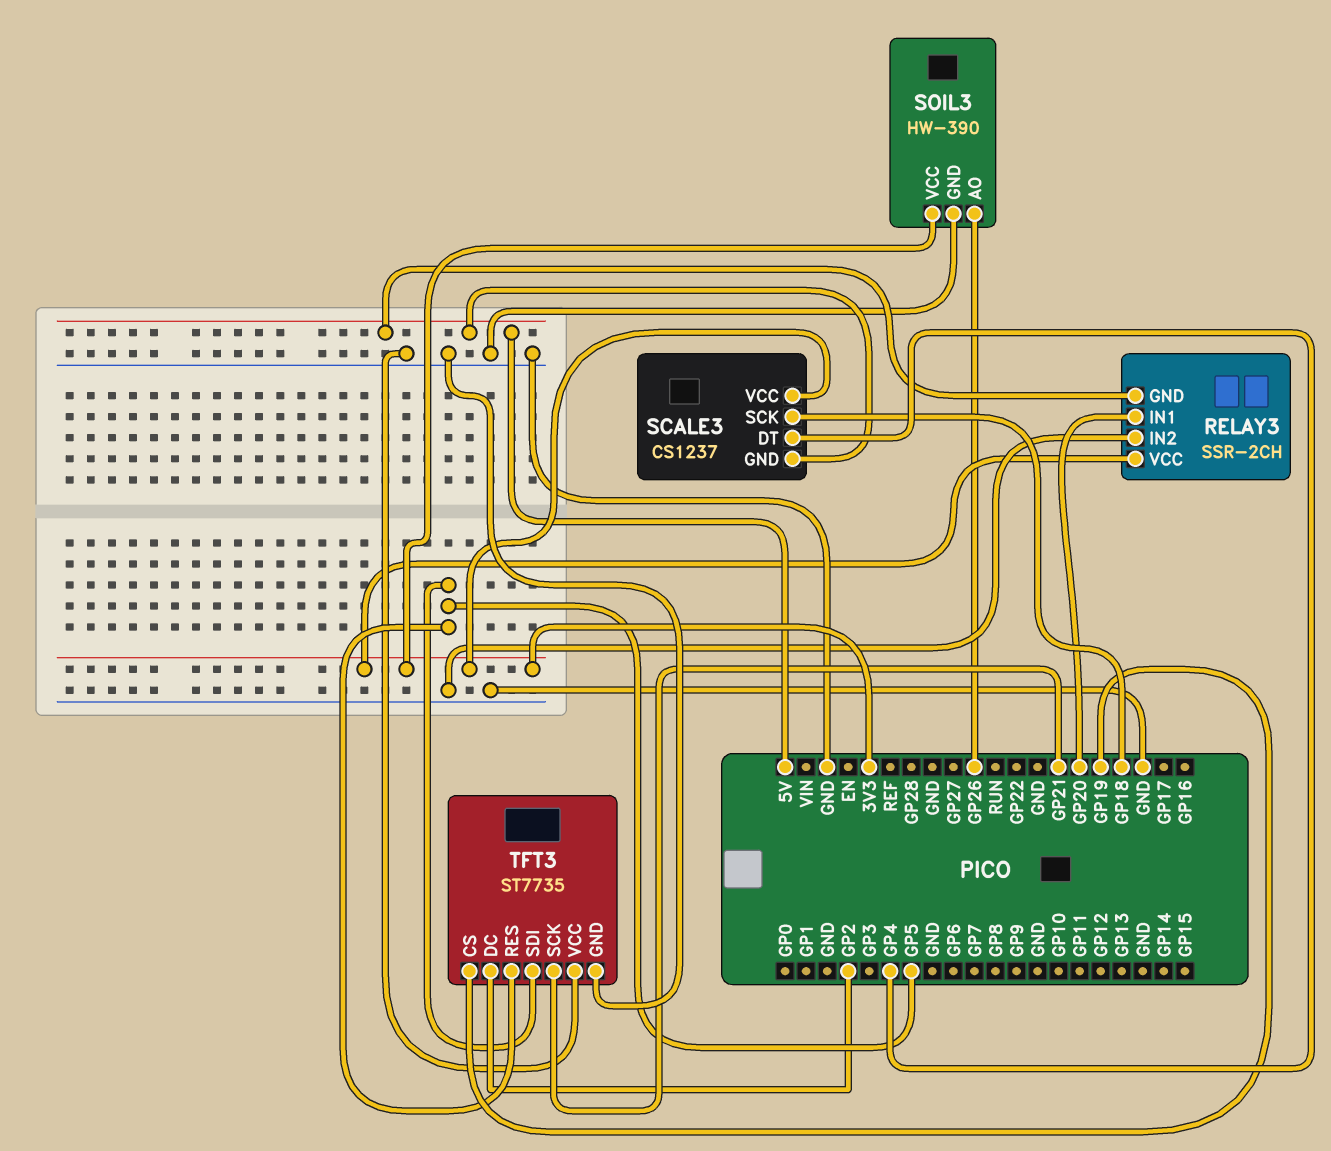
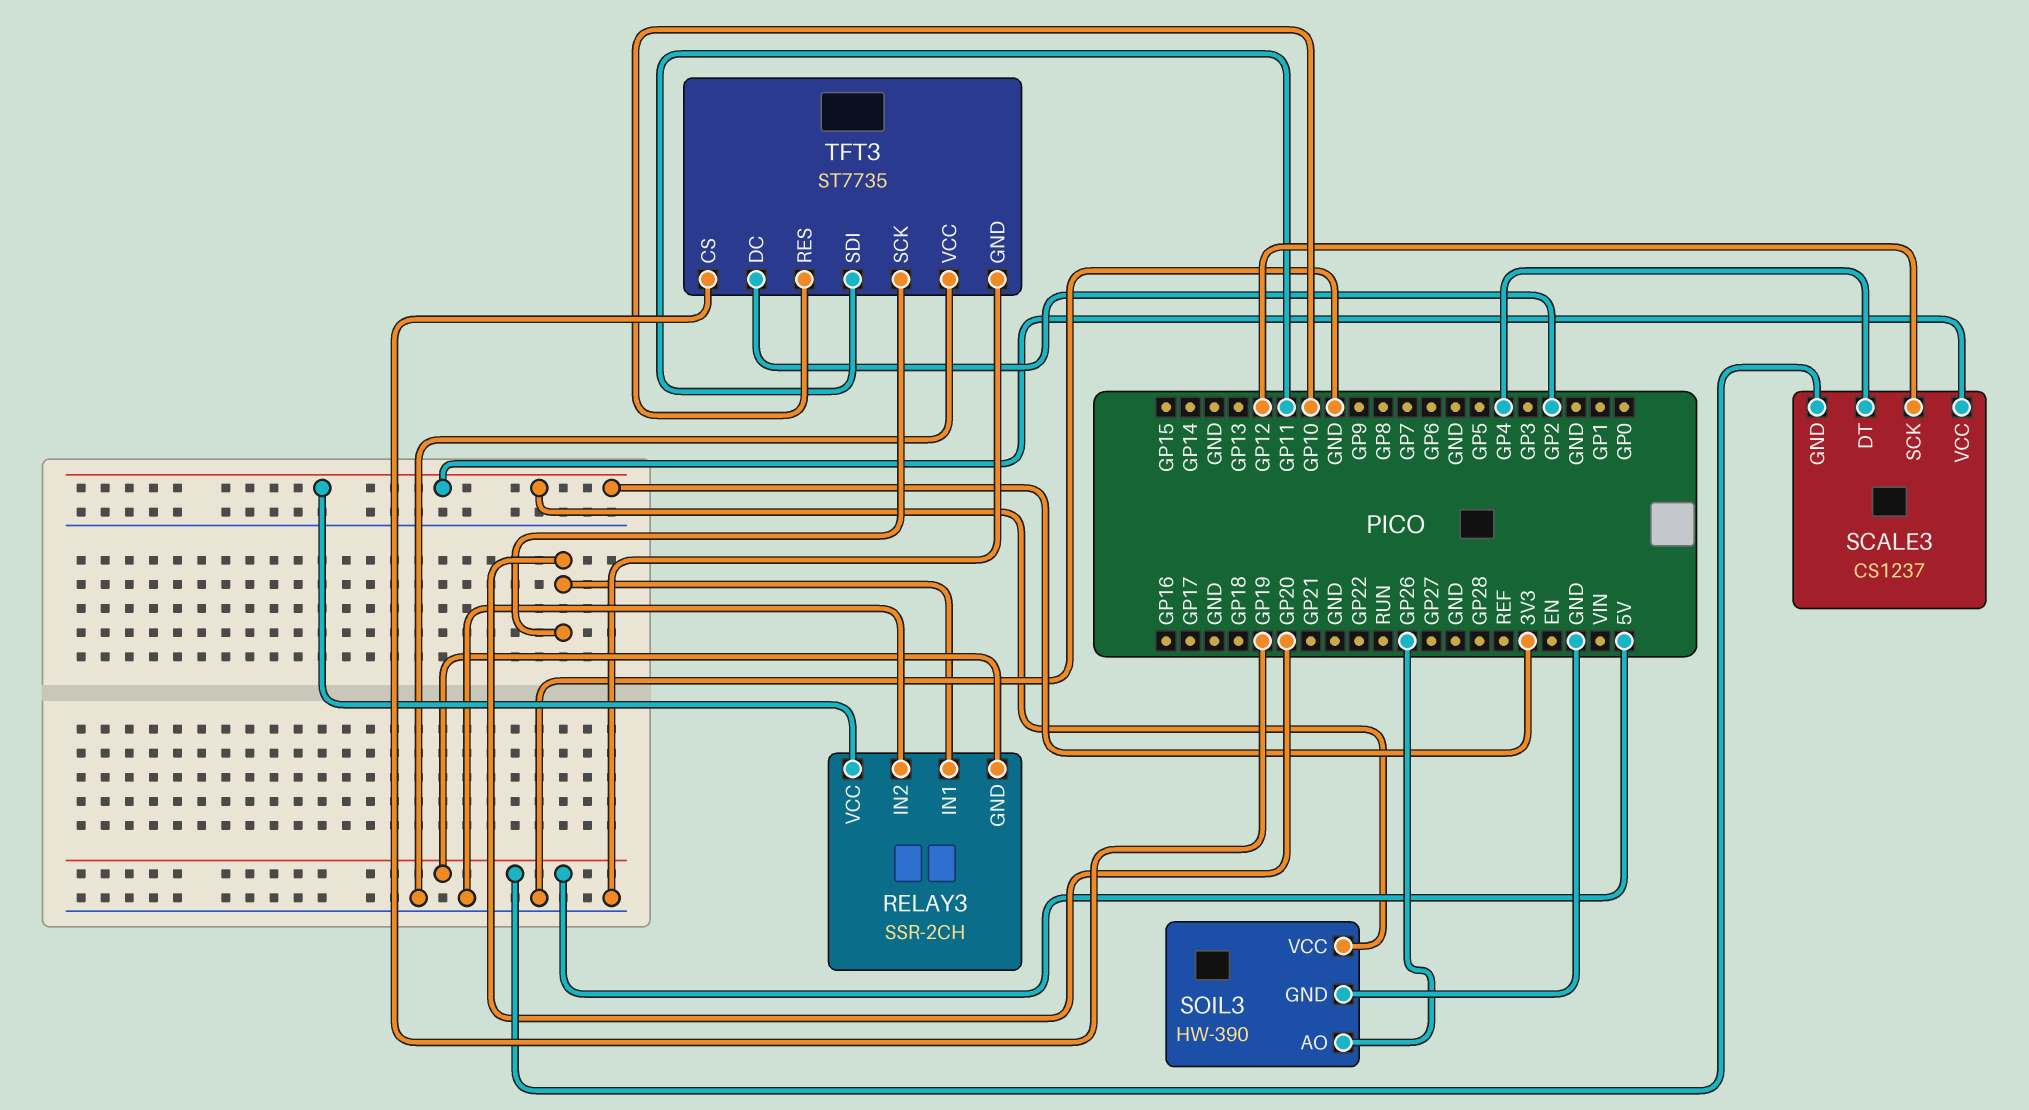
SCALE3 pin SCK: GP18 -> GP12
TFT3 pin RES: GP5 -> GP10
TFT3 pin SCK: GP21 -> GP20
TFT3 pin SDI: GP5 -> GP11

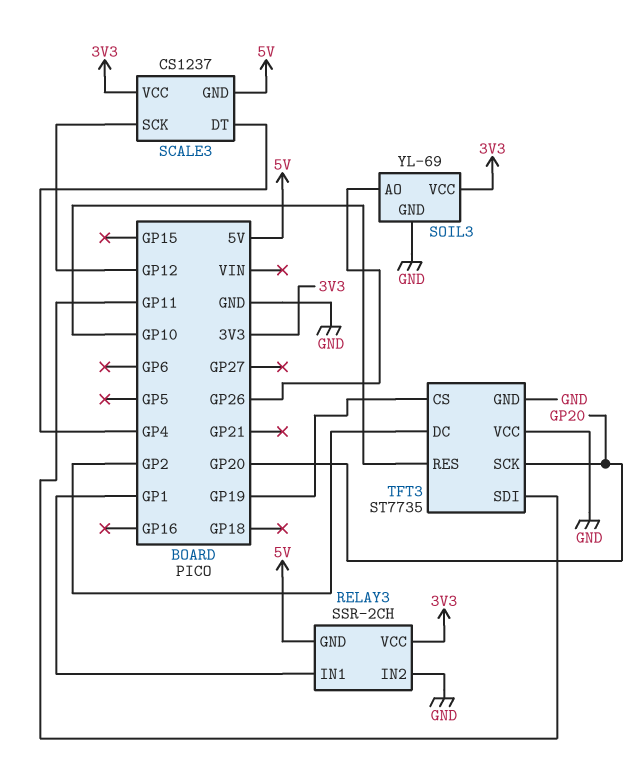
RELAY3 pin IN1: GP20 -> GP1
SOIL3: HW-390 -> YL-69

